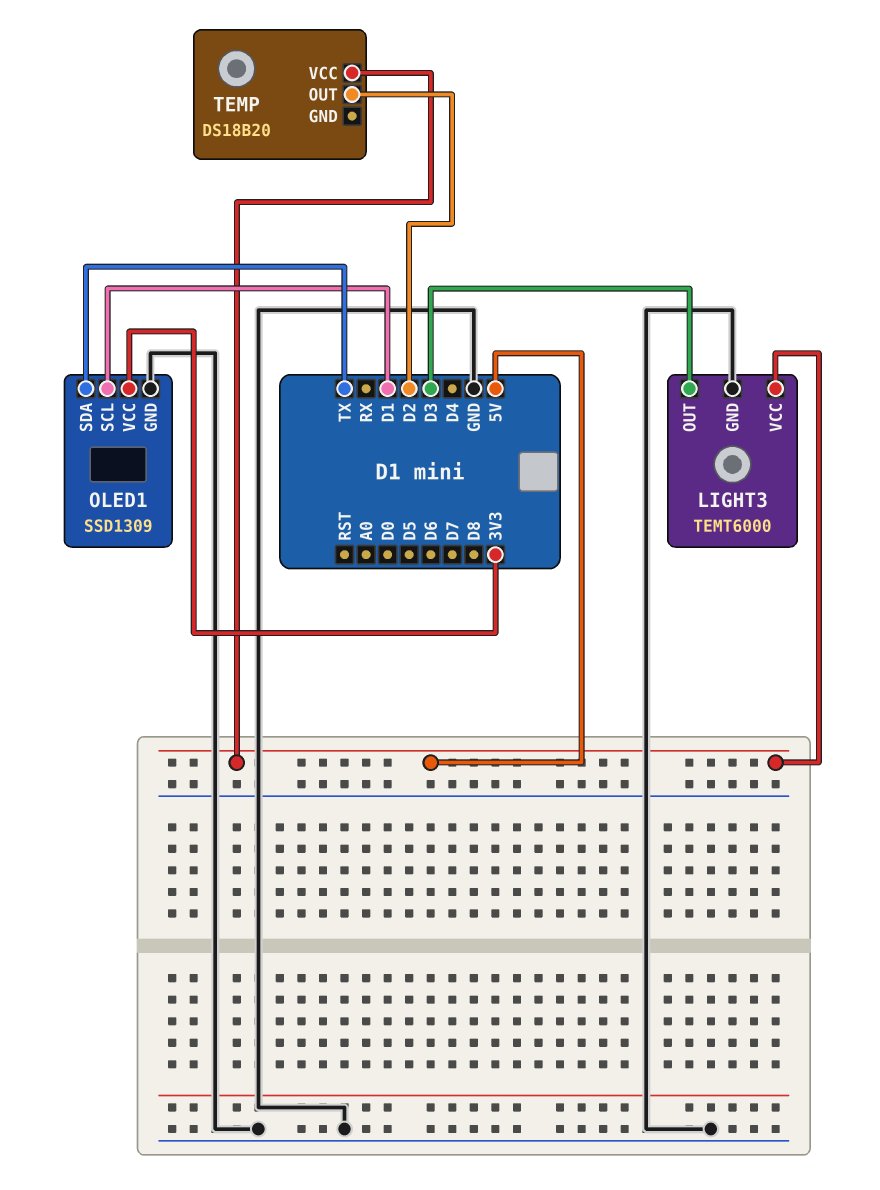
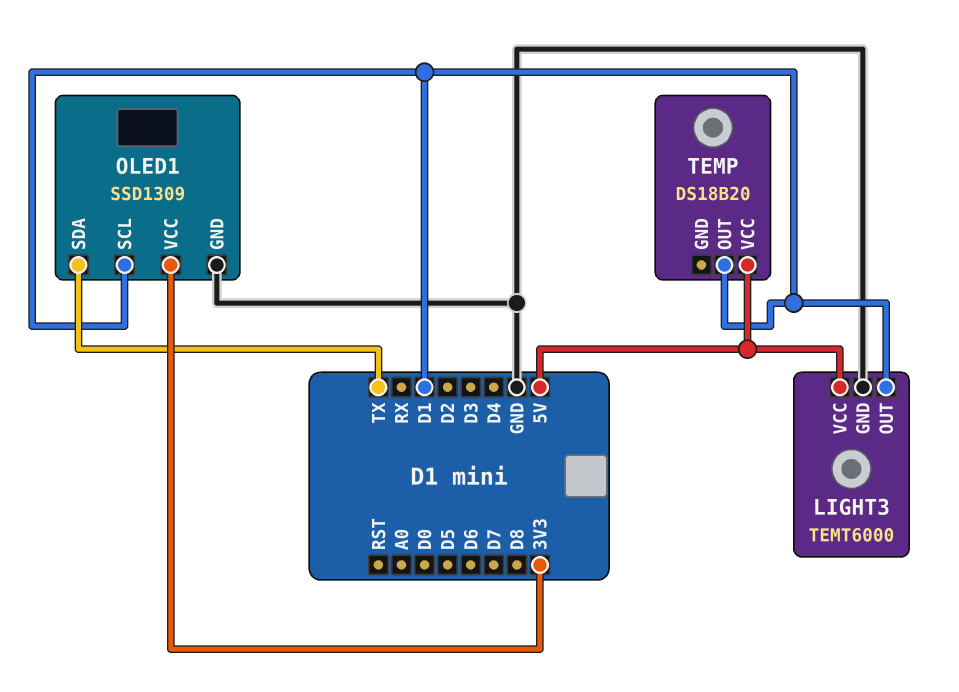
LIGHT3 pin OUT: D3 -> D1
TEMP pin OUT: D2 -> D1

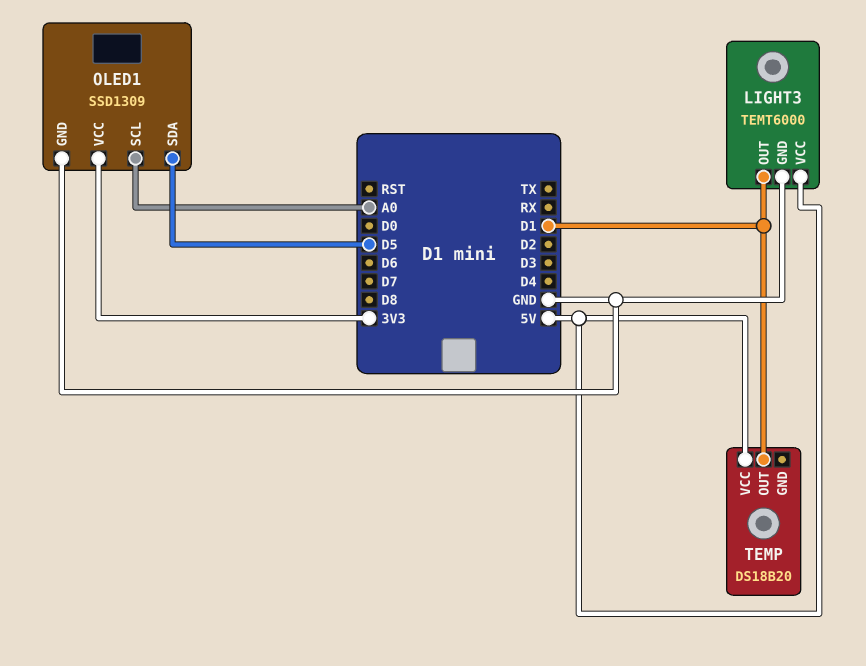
OLED1 pin SCL: D1 -> A0
OLED1 pin SDA: TX -> D5

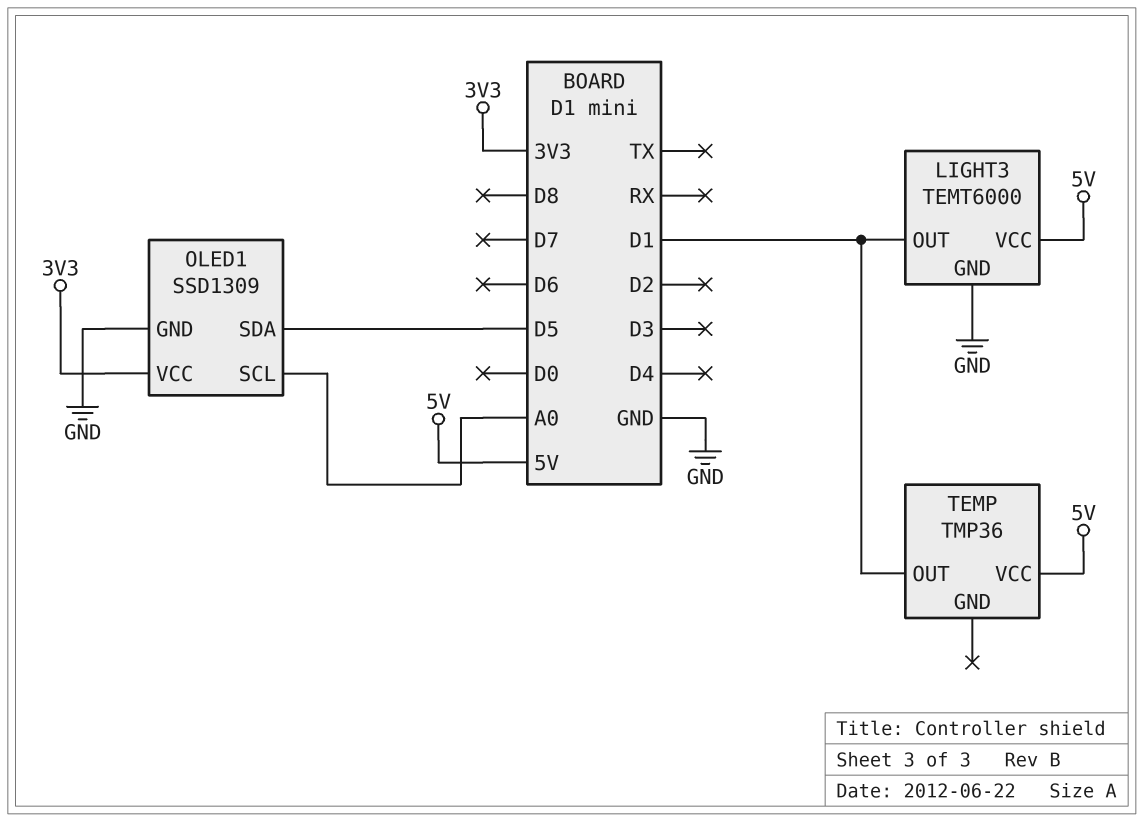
TEMP: DS18B20 -> TMP36

